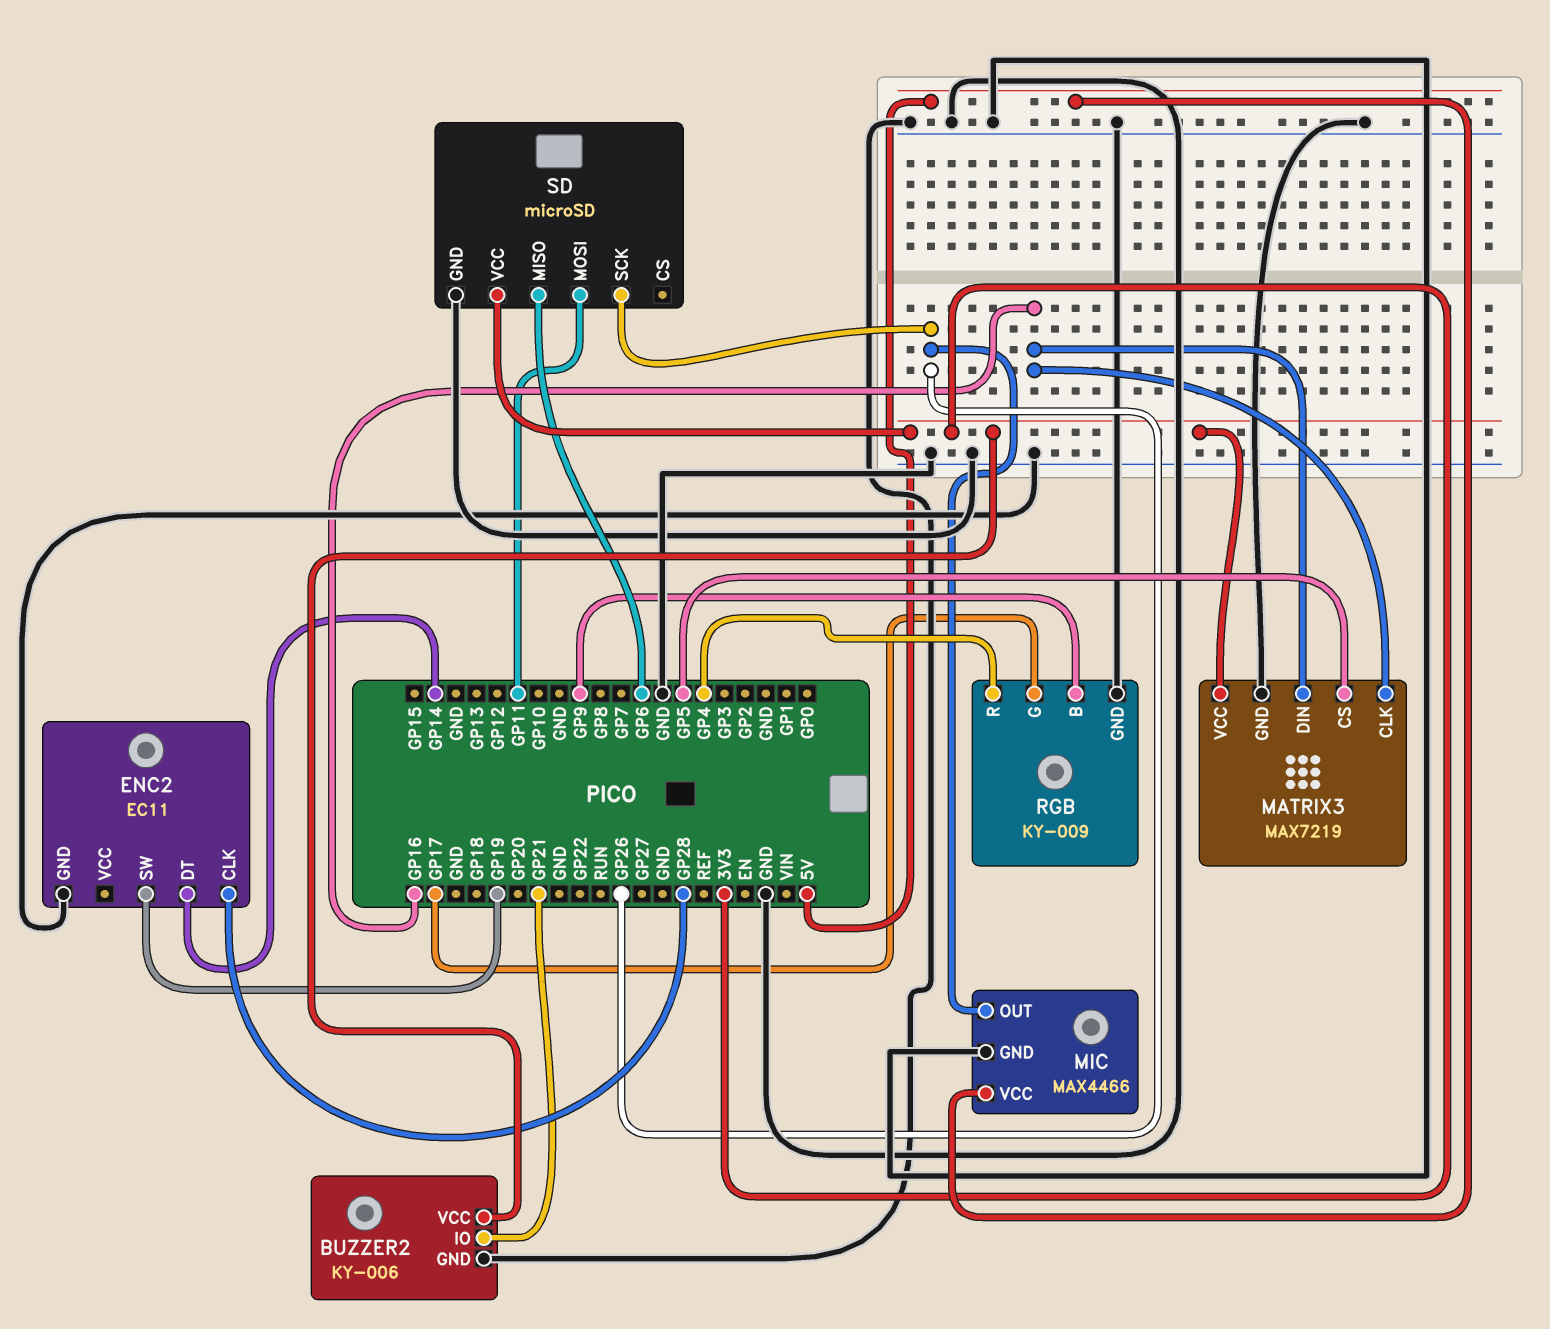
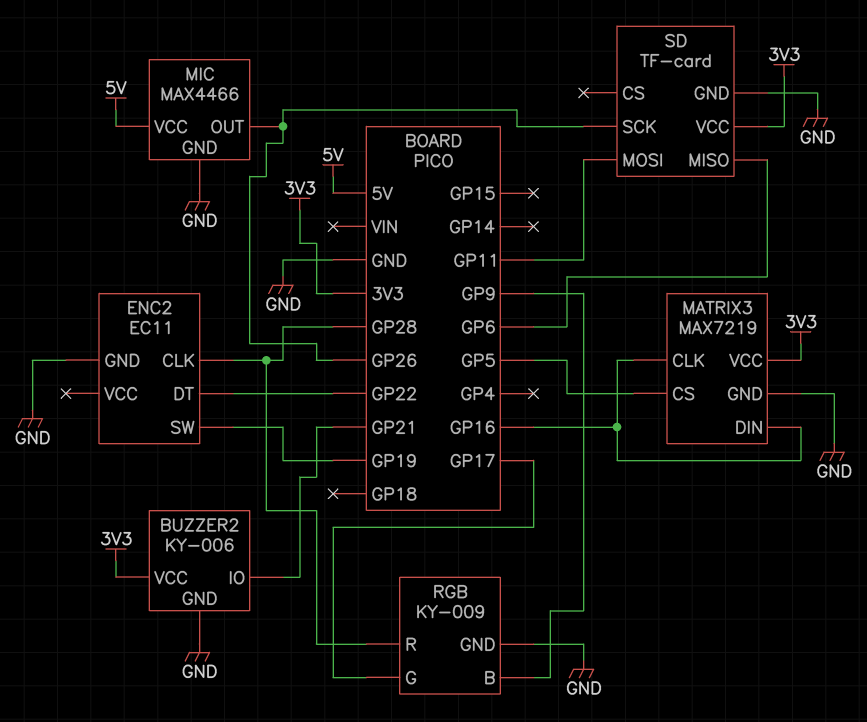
ENC2 pin DT: GP14 -> GP22
RGB pin R: GP4 -> GP28
SD: microSD -> TF-card

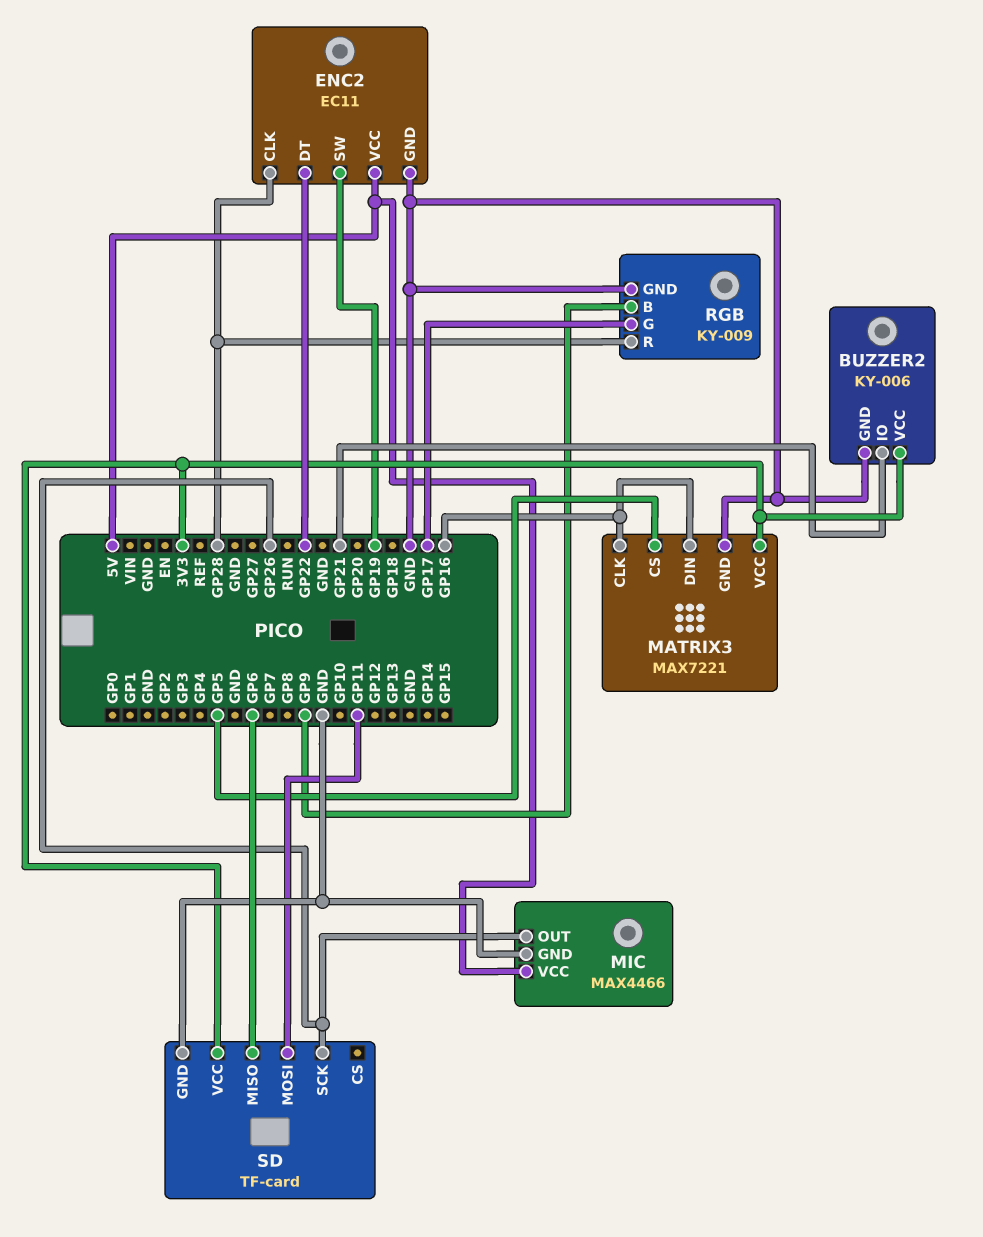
ENC2 pin VCC: none -> 5V
MATRIX3: MAX7219 -> MAX7221

